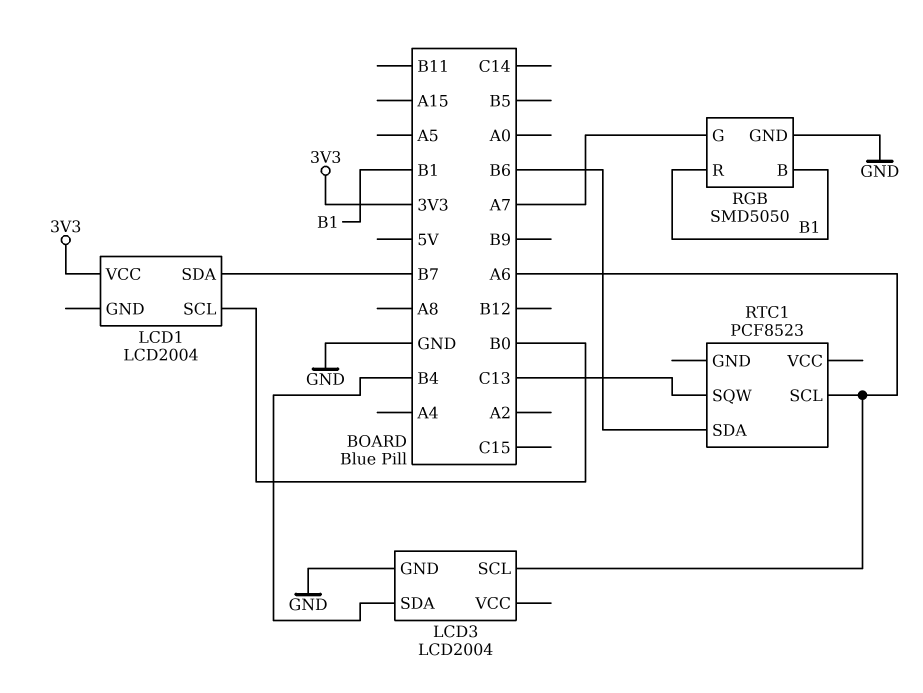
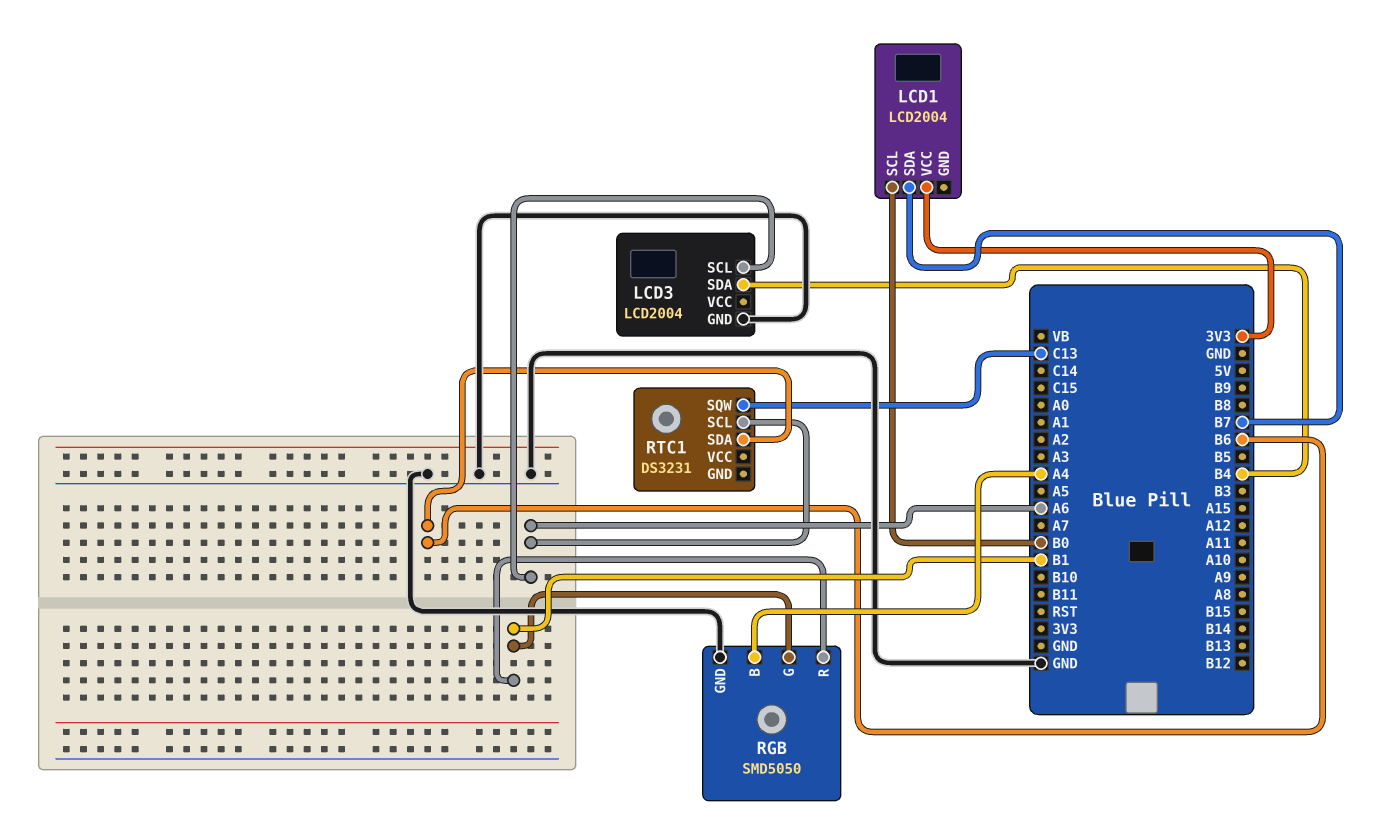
RGB pin B: B1 -> A4
RGB pin G: A7 -> B1
RTC1: PCF8523 -> DS3231

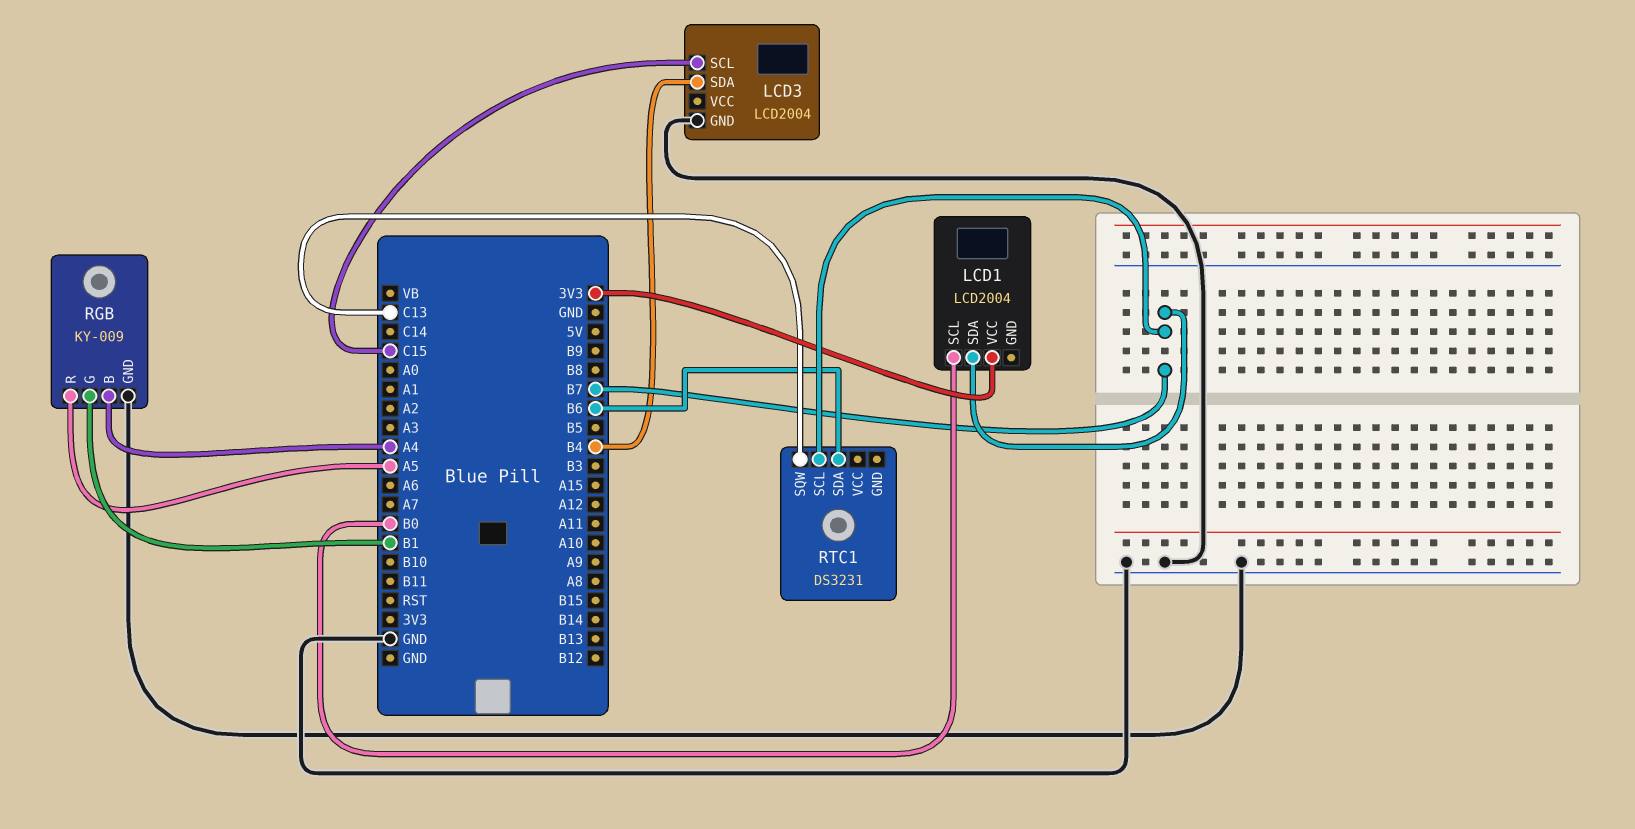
LCD3 pin SCL: A6 -> C15
RGB: SMD5050 -> KY-009
RGB pin R: B1 -> A5
RTC1 pin SCL: A6 -> B7

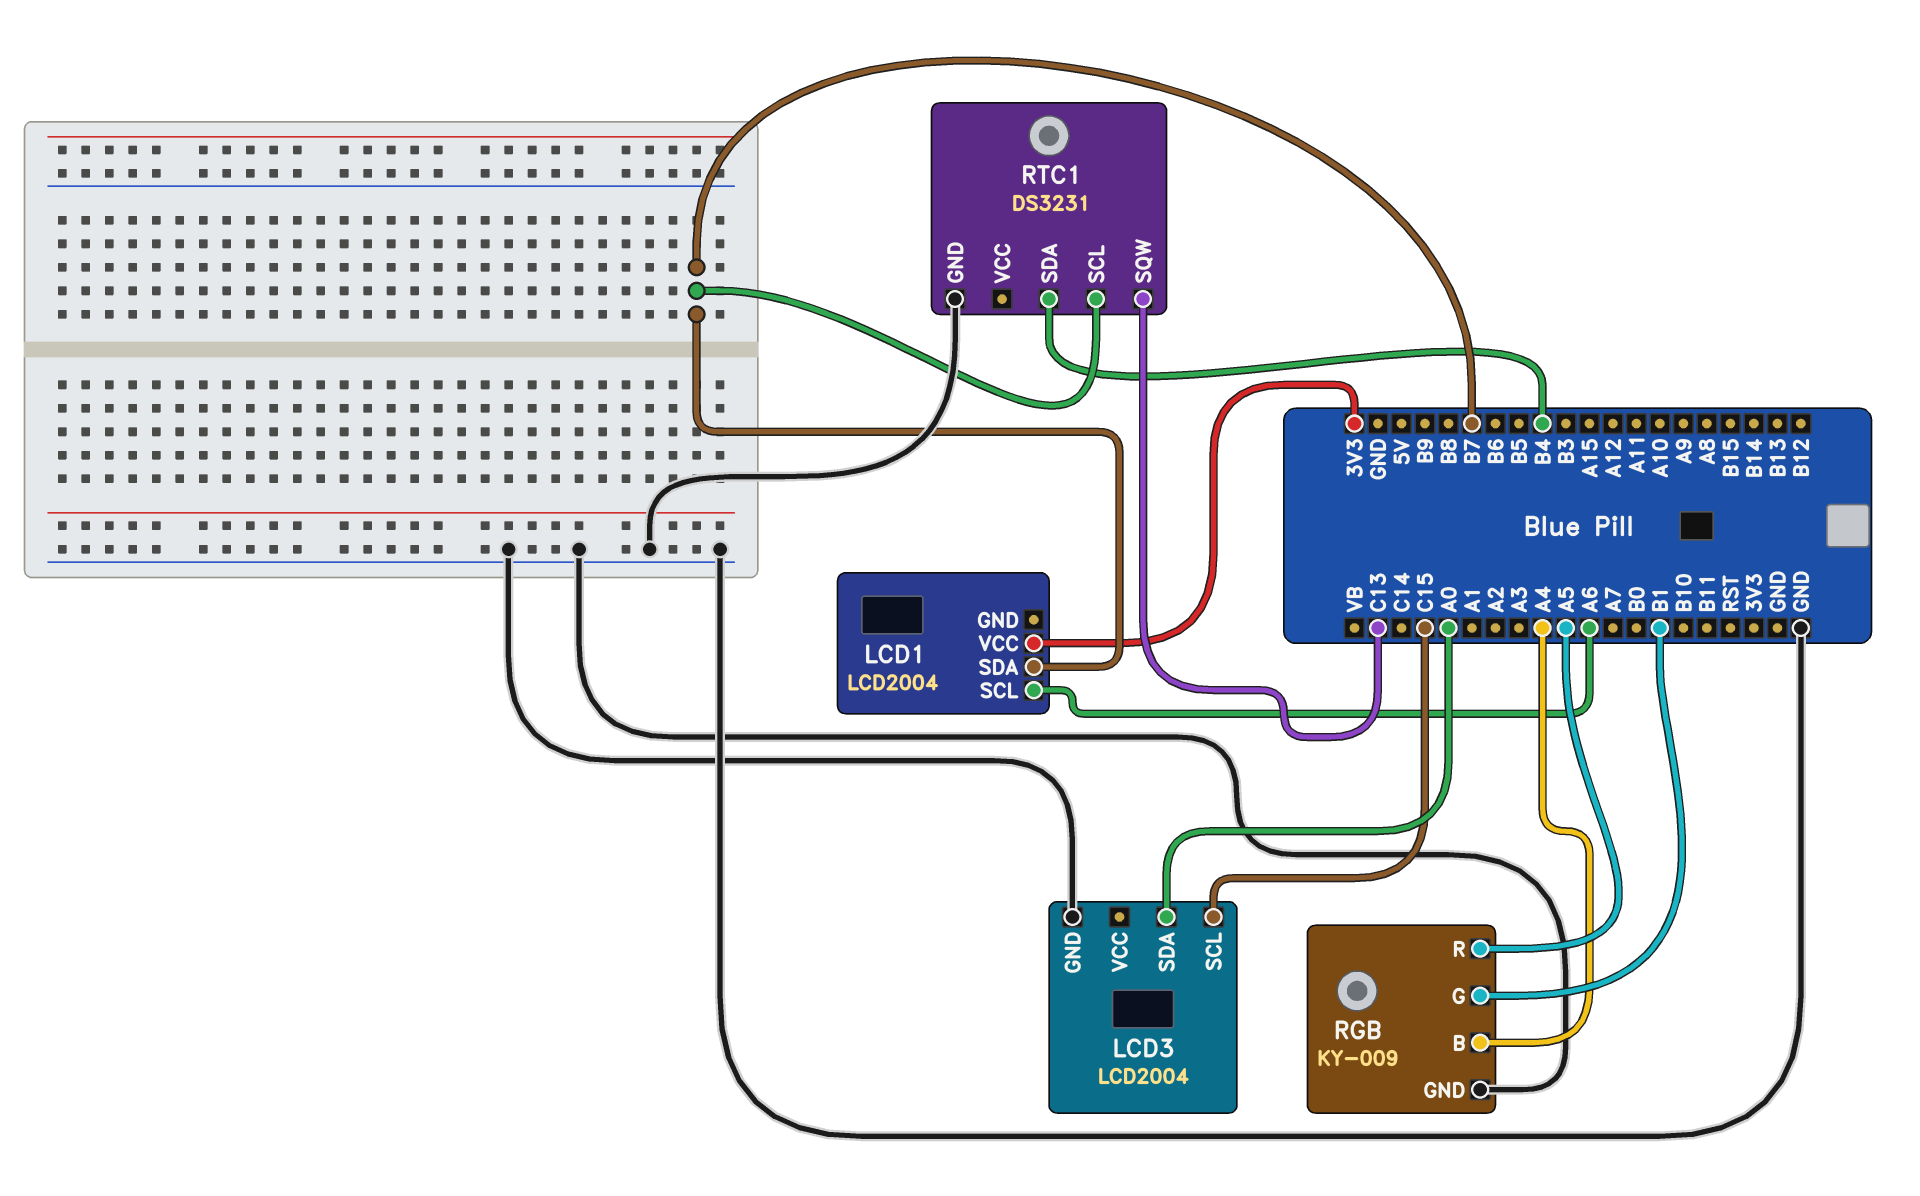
LCD1 pin SCL: B0 -> A6
LCD3 pin SDA: B4 -> A0
RTC1 pin GND: none -> GND
RTC1 pin SDA: B6 -> B4

